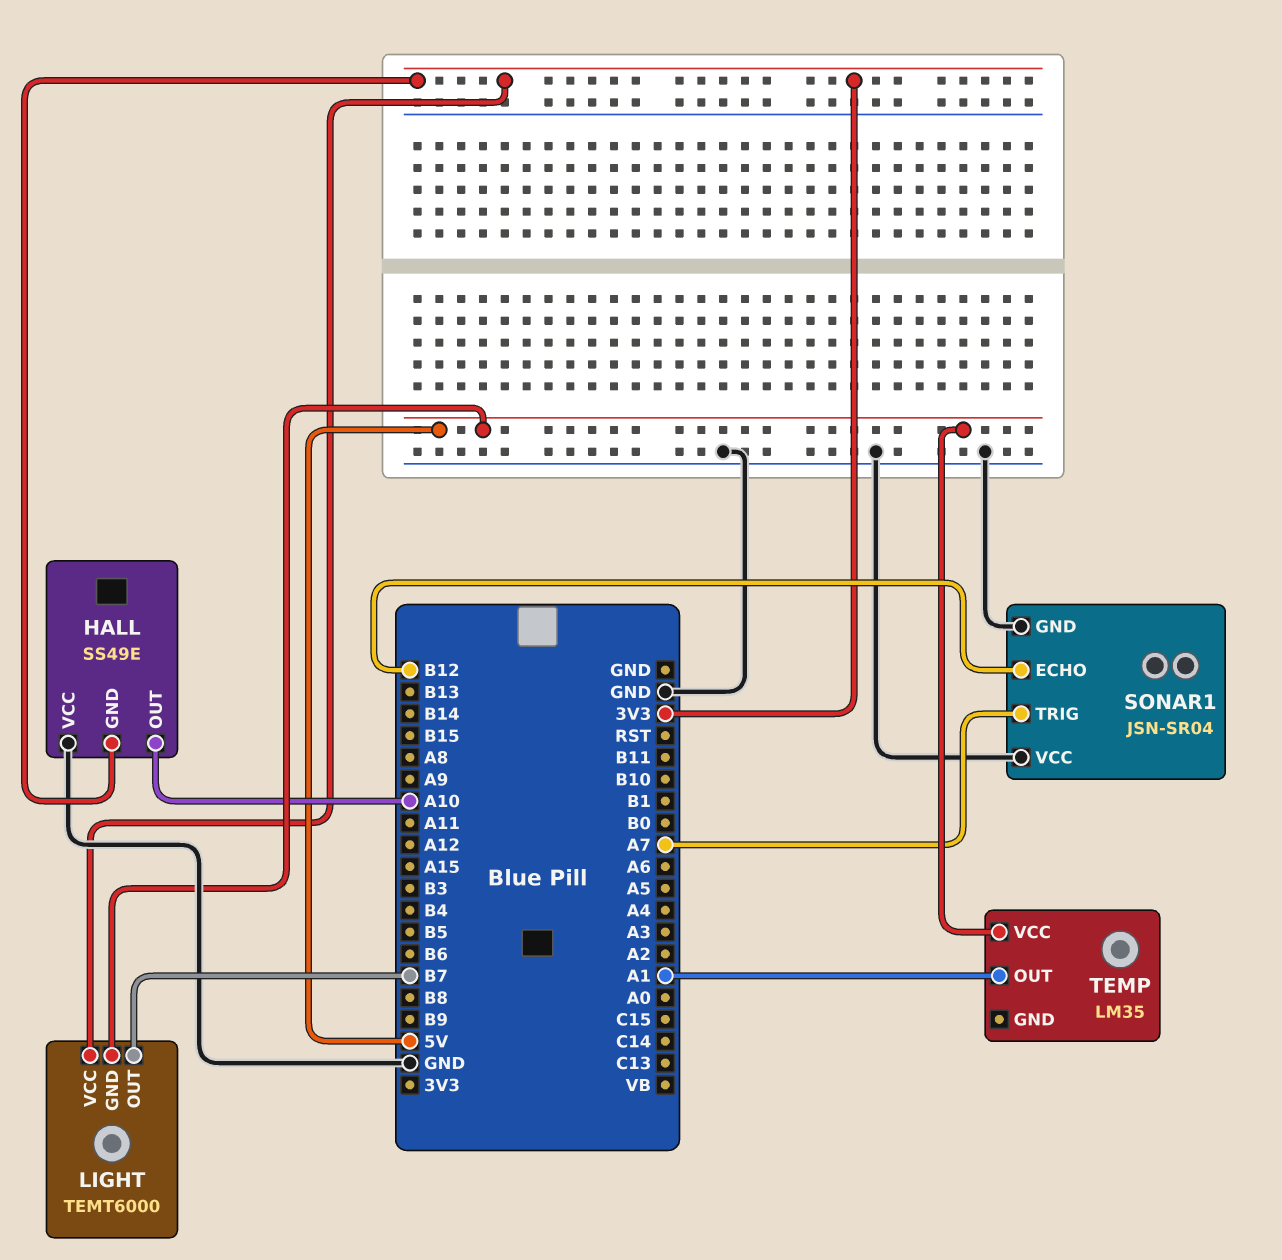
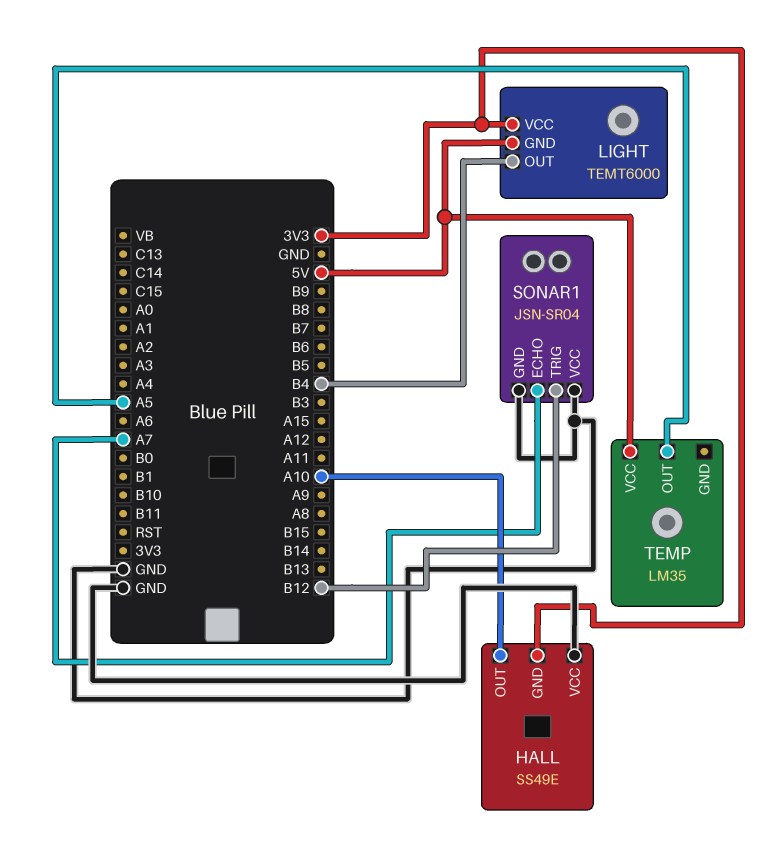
LIGHT pin OUT: B7 -> B4
SONAR1 pin ECHO: B12 -> A7
SONAR1 pin TRIG: A7 -> B12
TEMP pin OUT: A1 -> A5

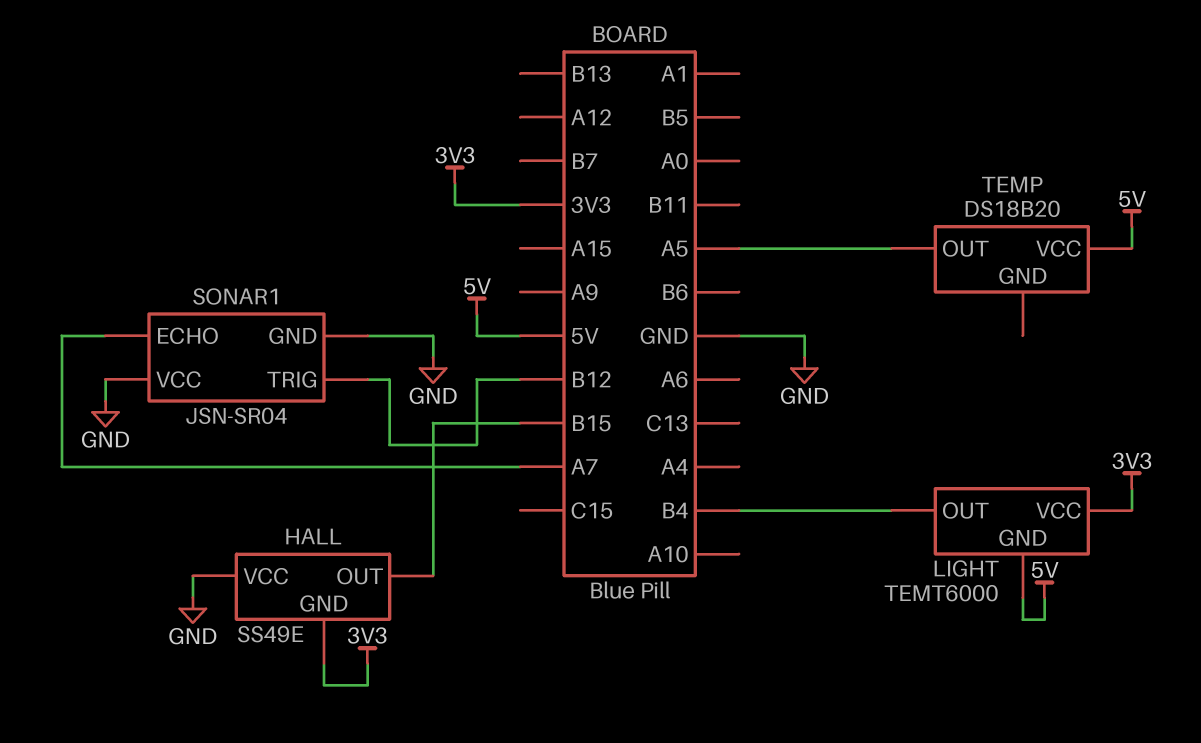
HALL pin OUT: A10 -> B15
TEMP: LM35 -> DS18B20

